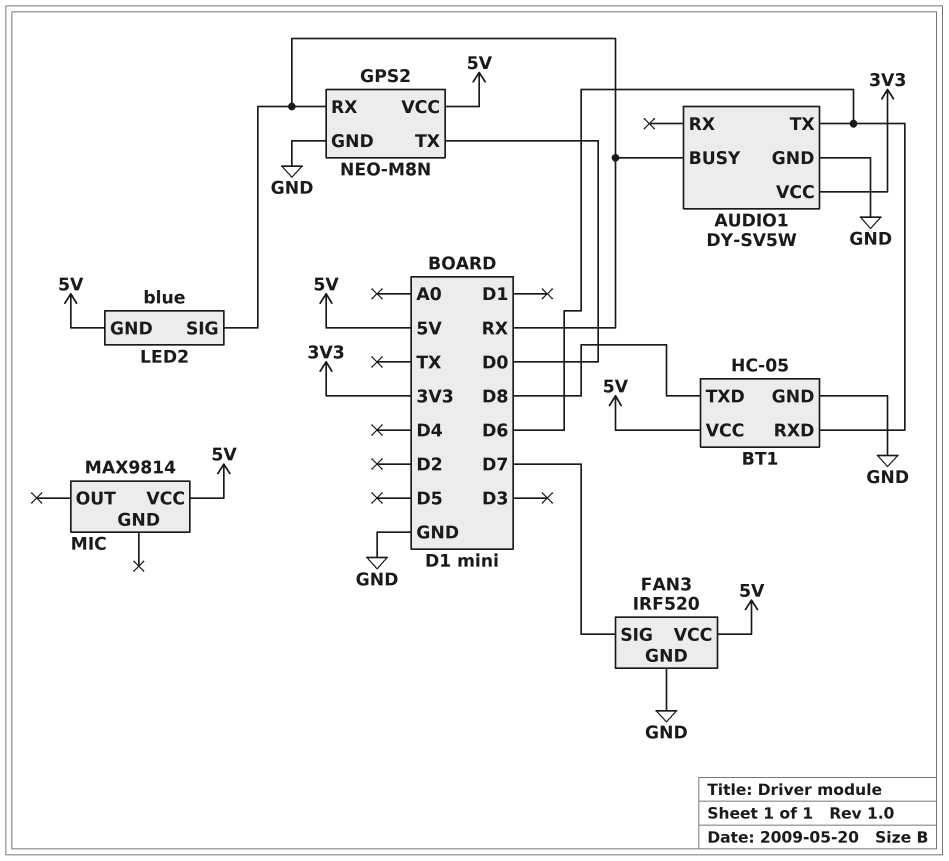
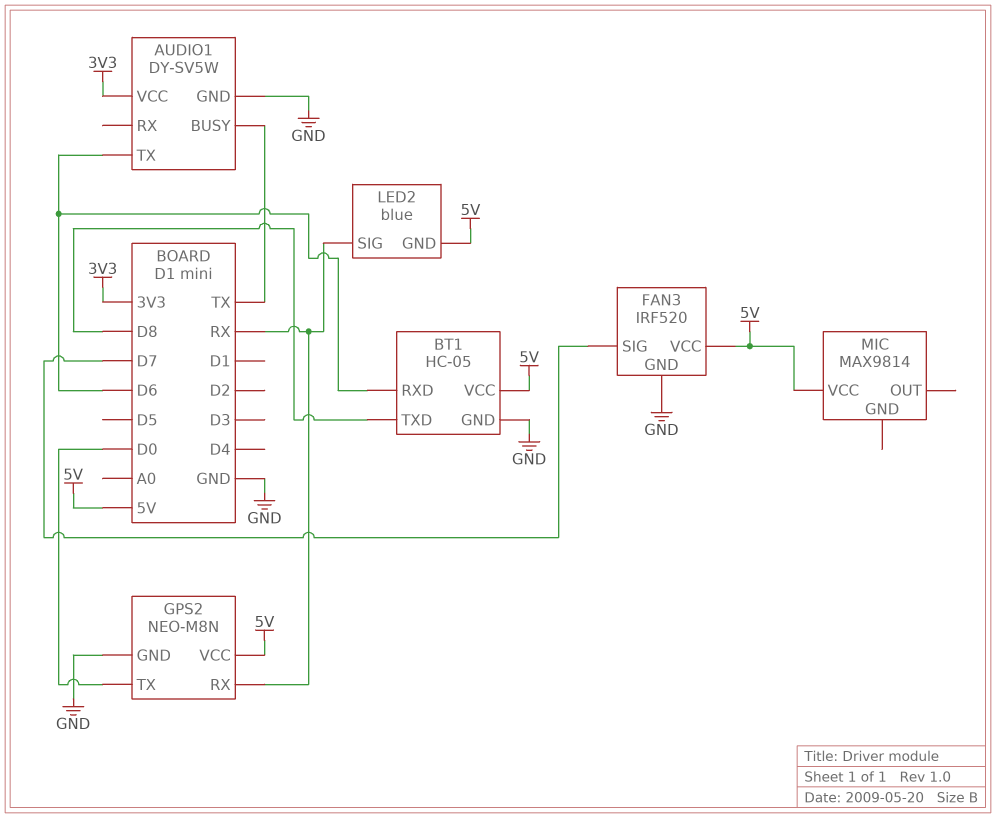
AUDIO1 pin BUSY: RX -> TX

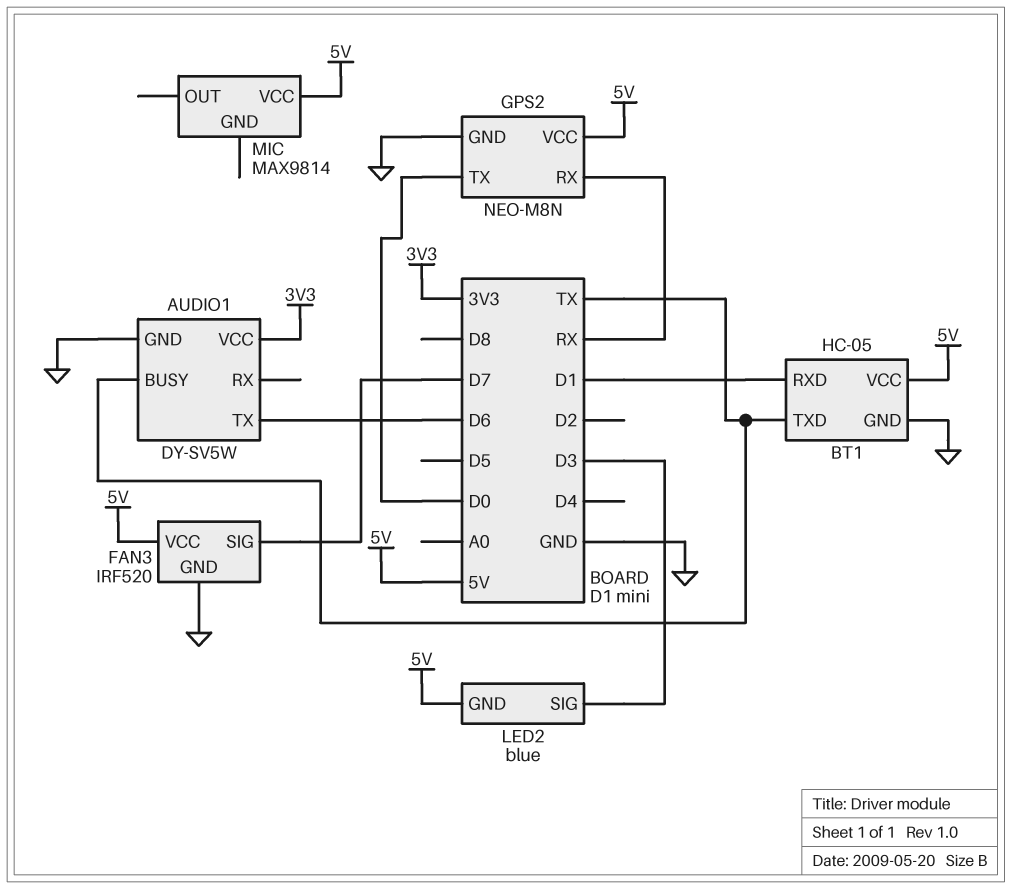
BT1 pin RXD: D6 -> D1
BT1 pin TXD: D8 -> TX
LED2 pin SIG: RX -> D3

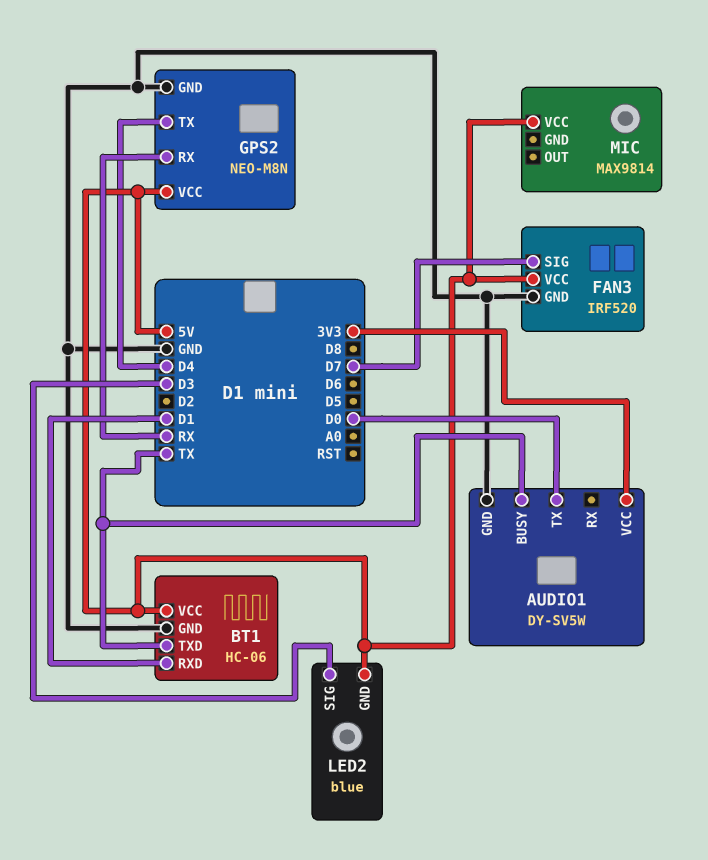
AUDIO1 pin TX: D6 -> D0
BT1: HC-05 -> HC-06
GPS2 pin TX: D0 -> D4

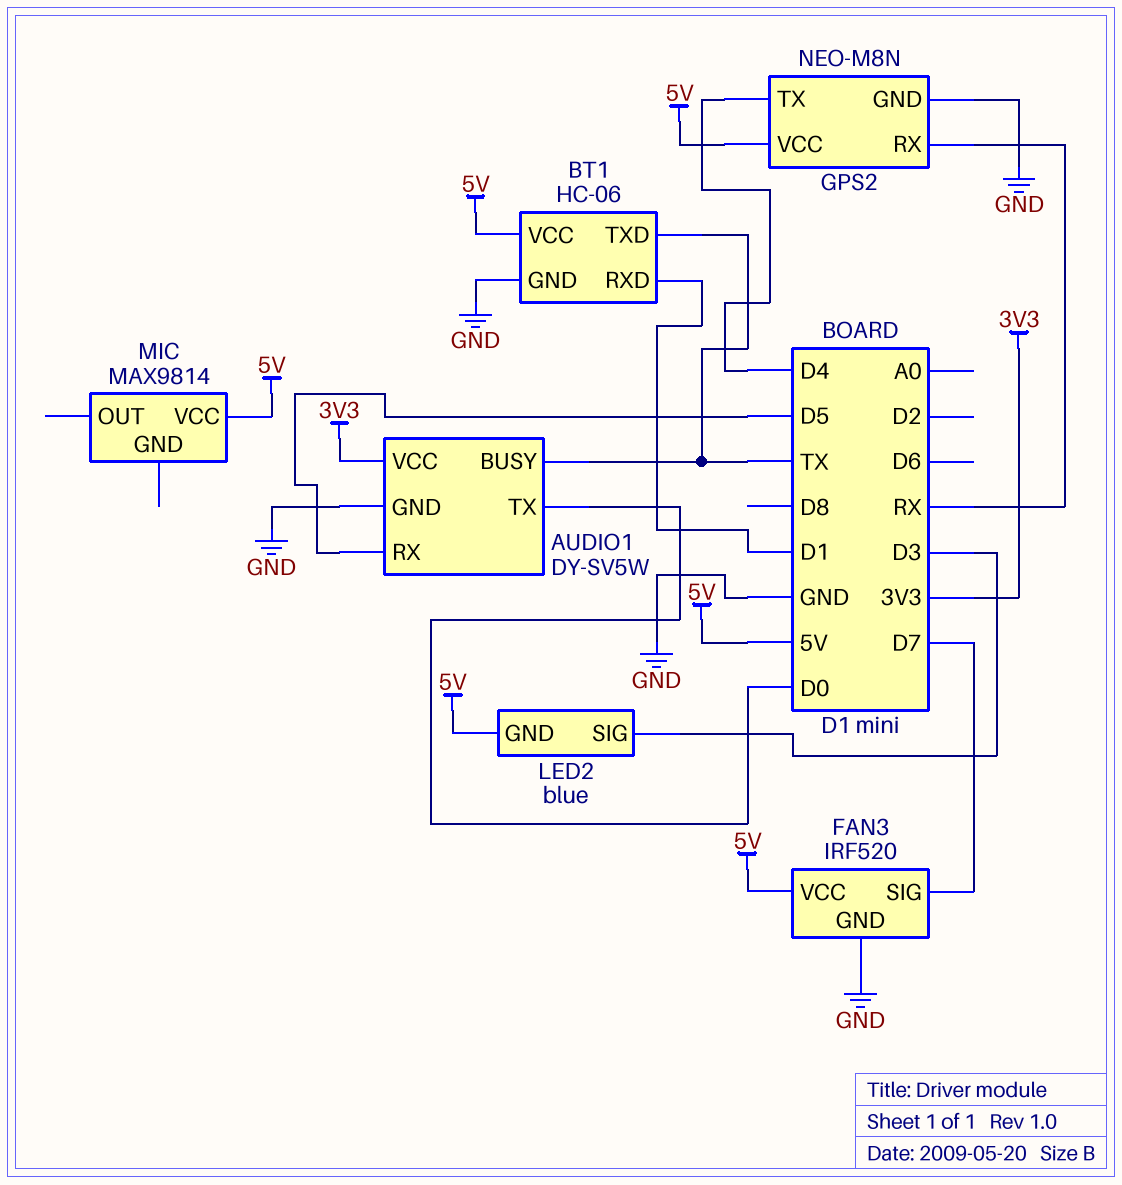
AUDIO1 pin RX: none -> D5

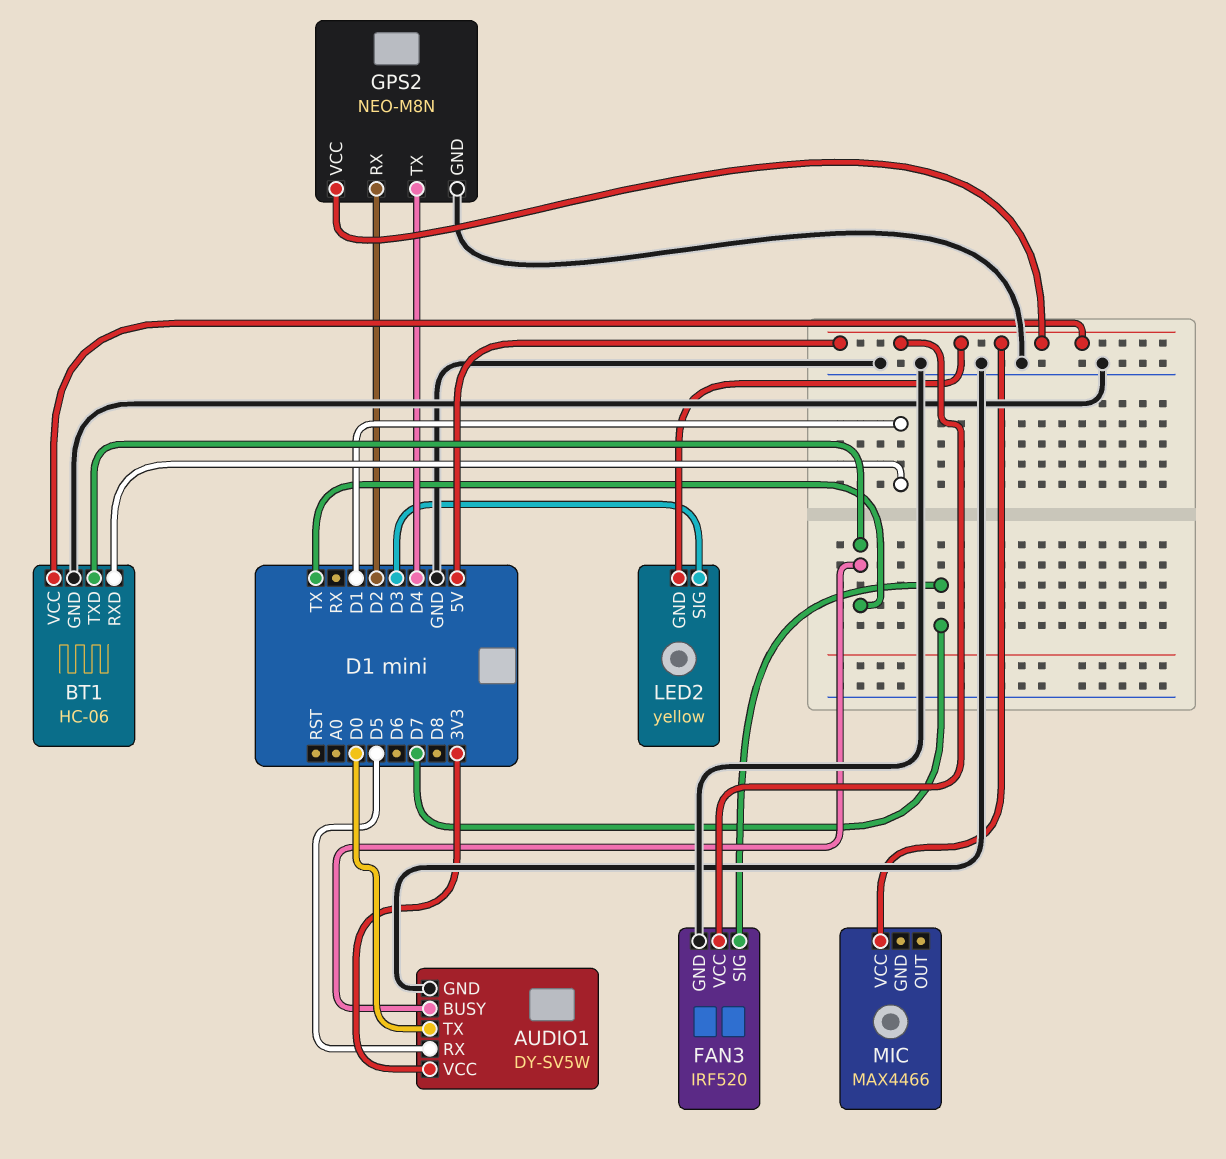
GPS2 pin RX: RX -> D2
LED2: blue -> yellow
MIC: MAX9814 -> MAX4466

